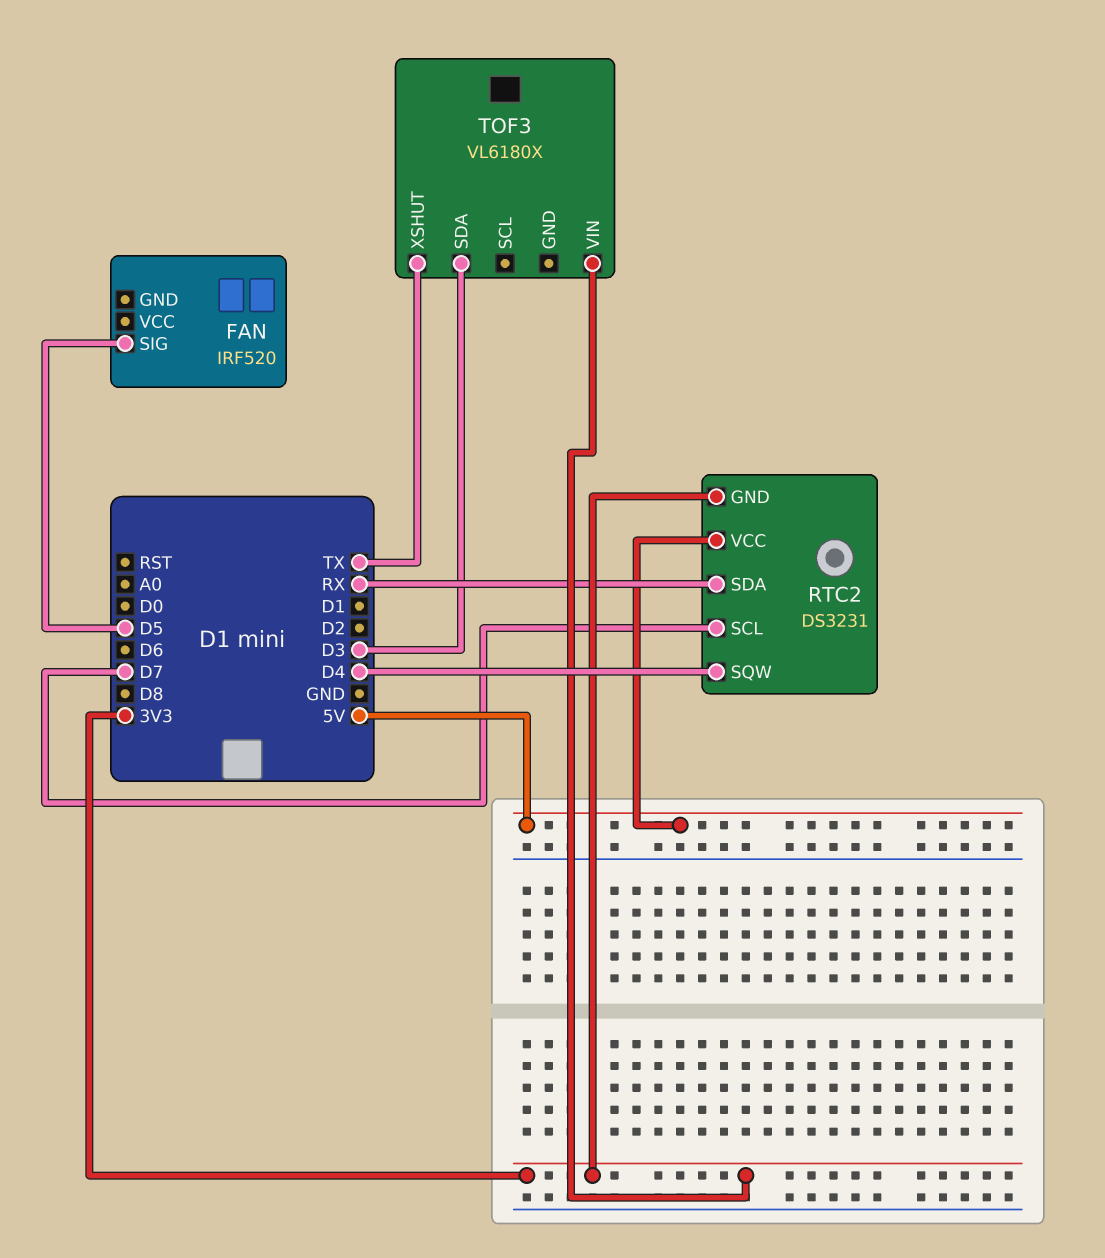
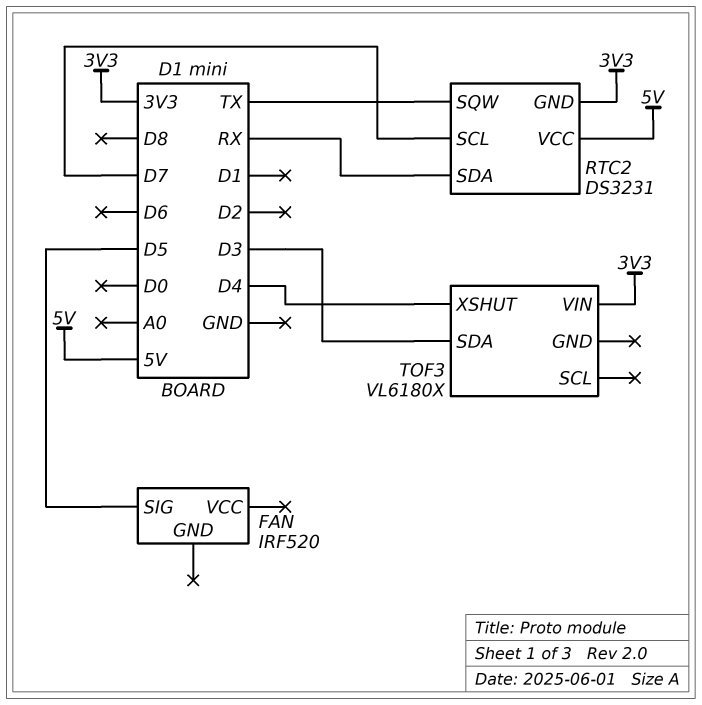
RTC2 pin SQW: D4 -> TX
TOF3 pin XSHUT: TX -> D4

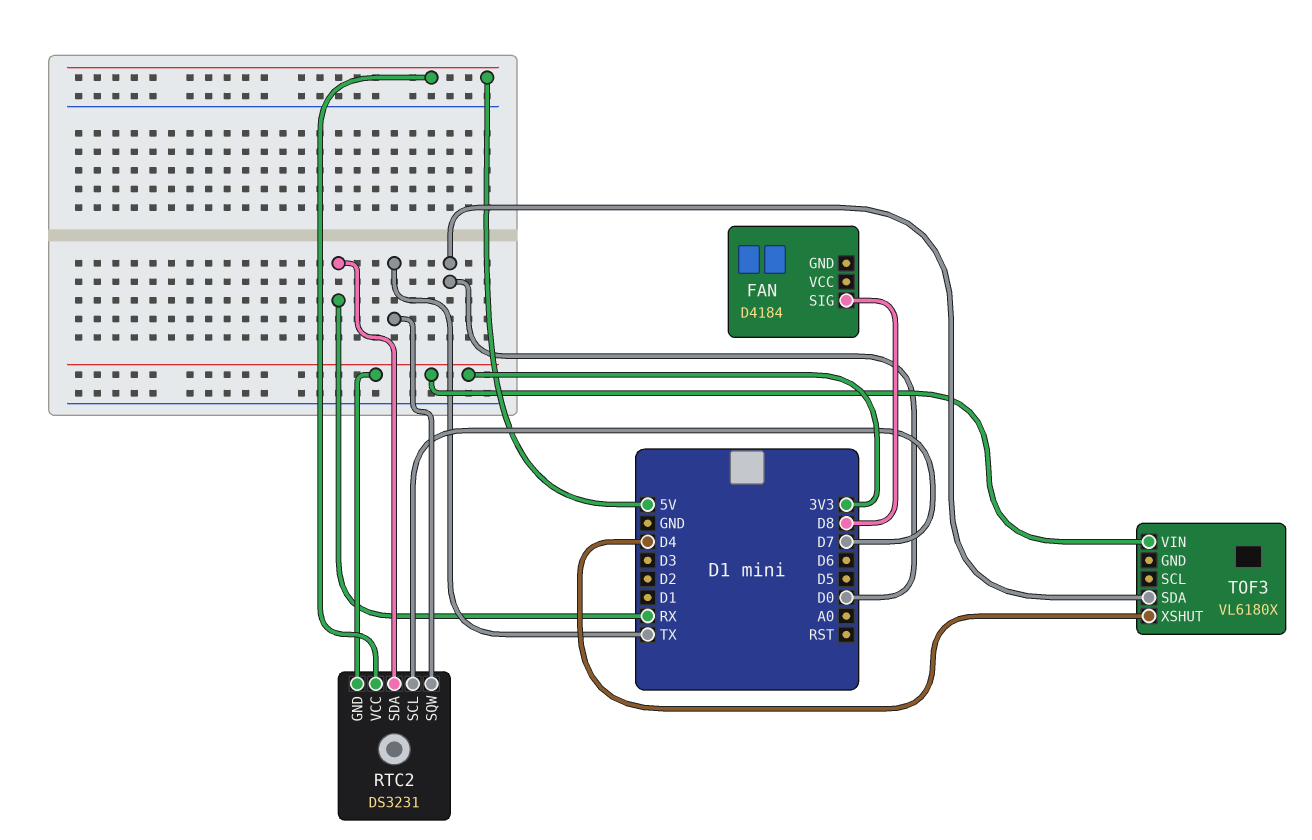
FAN: IRF520 -> D4184
FAN pin SIG: D5 -> D8
TOF3 pin SDA: D3 -> D0

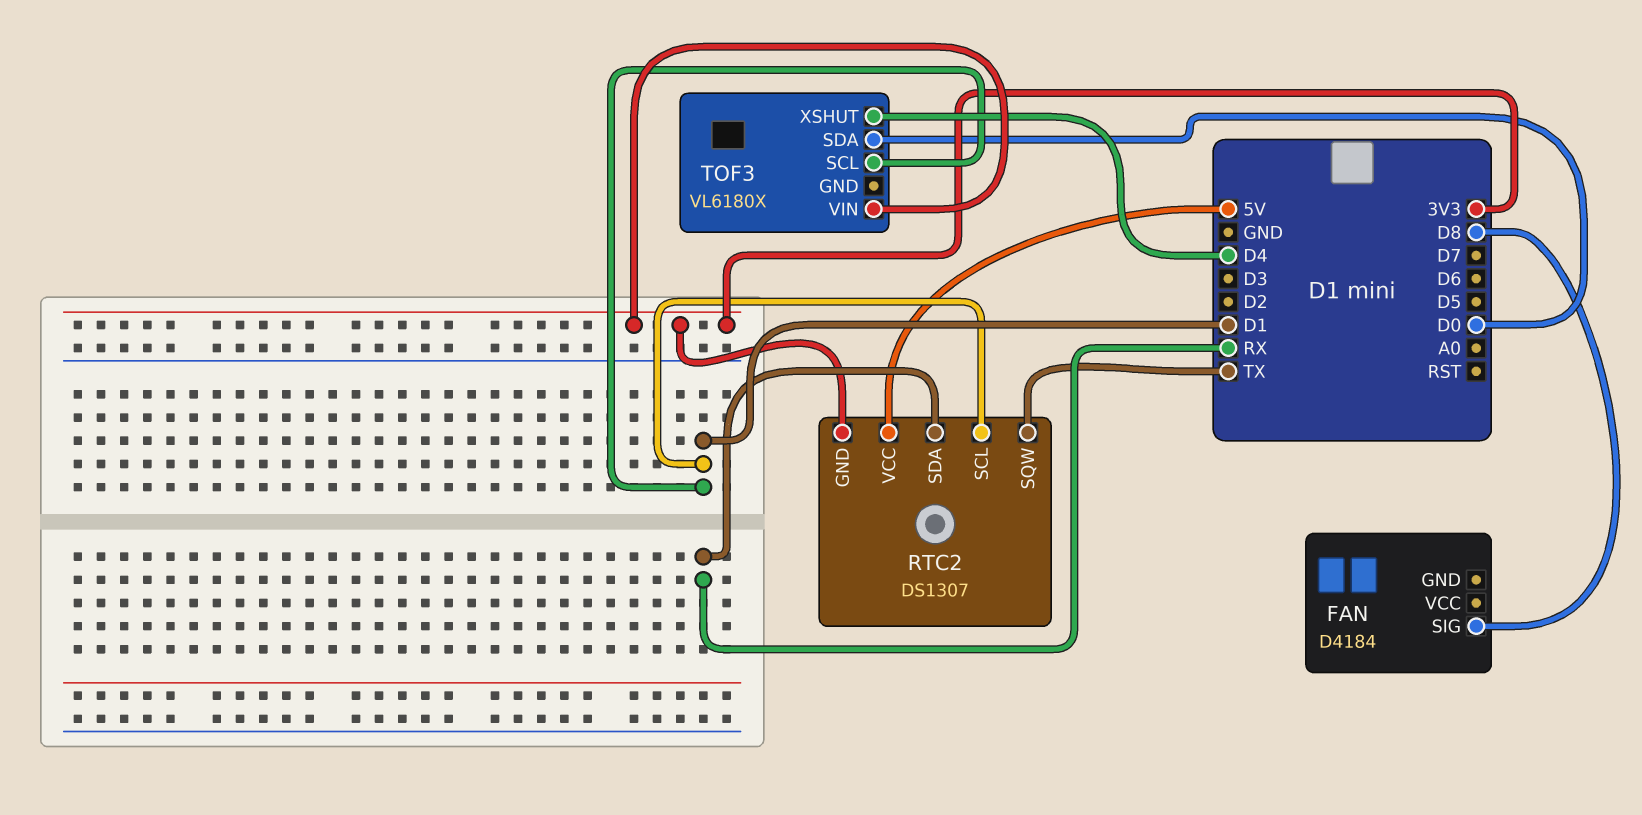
RTC2: DS3231 -> DS1307
RTC2 pin SCL: D7 -> D1
TOF3 pin SCL: none -> D1

